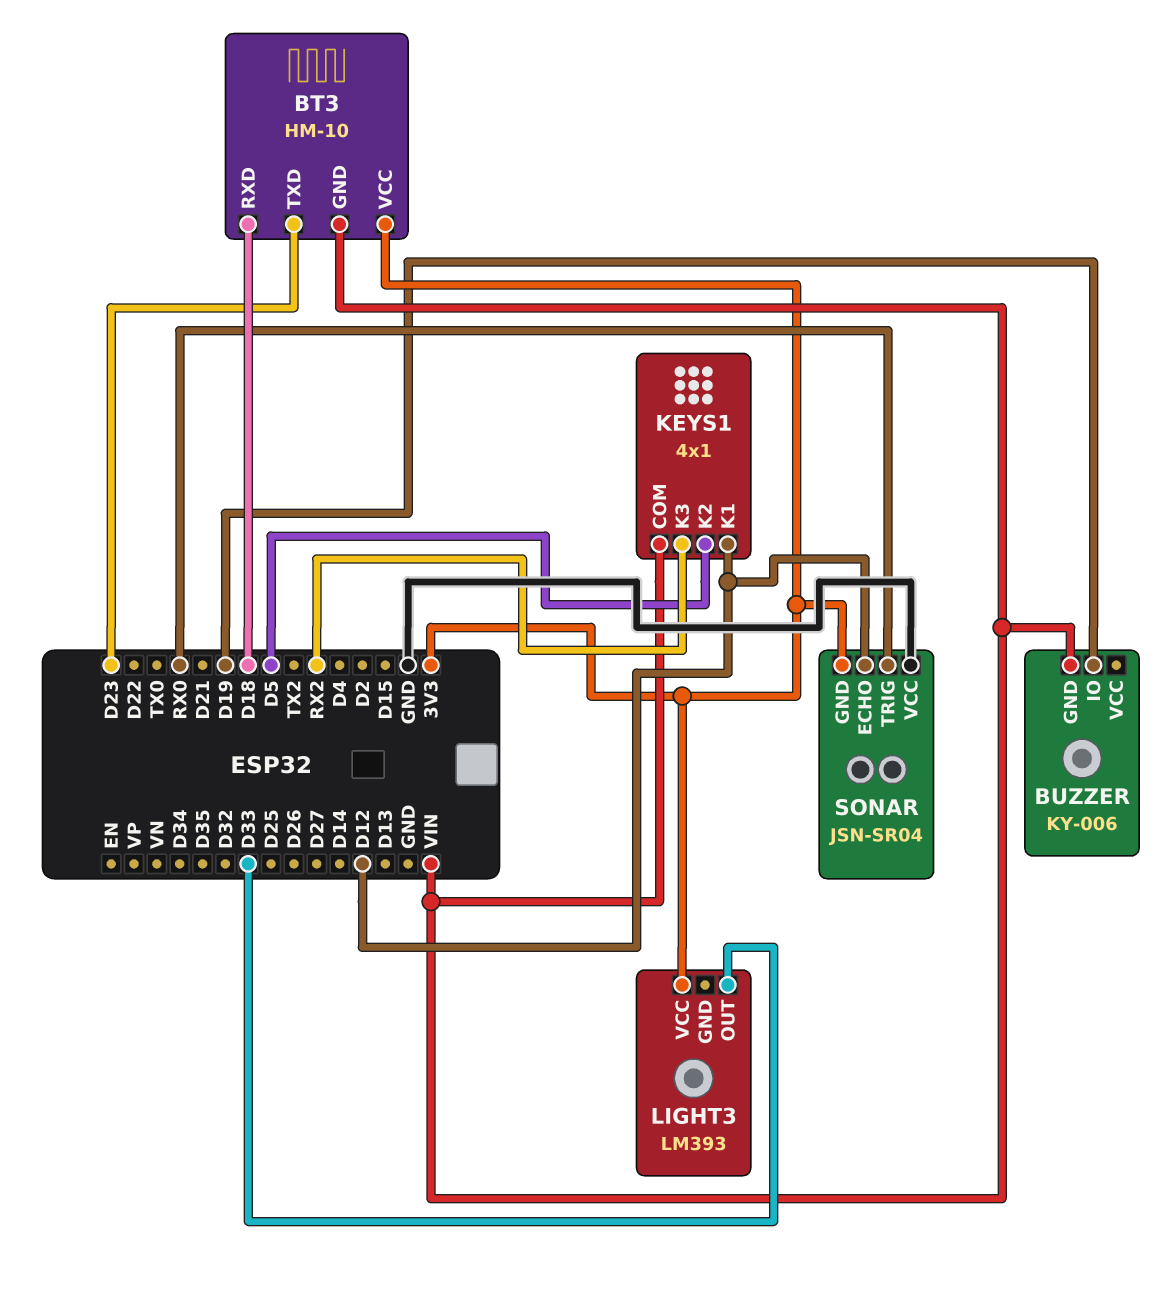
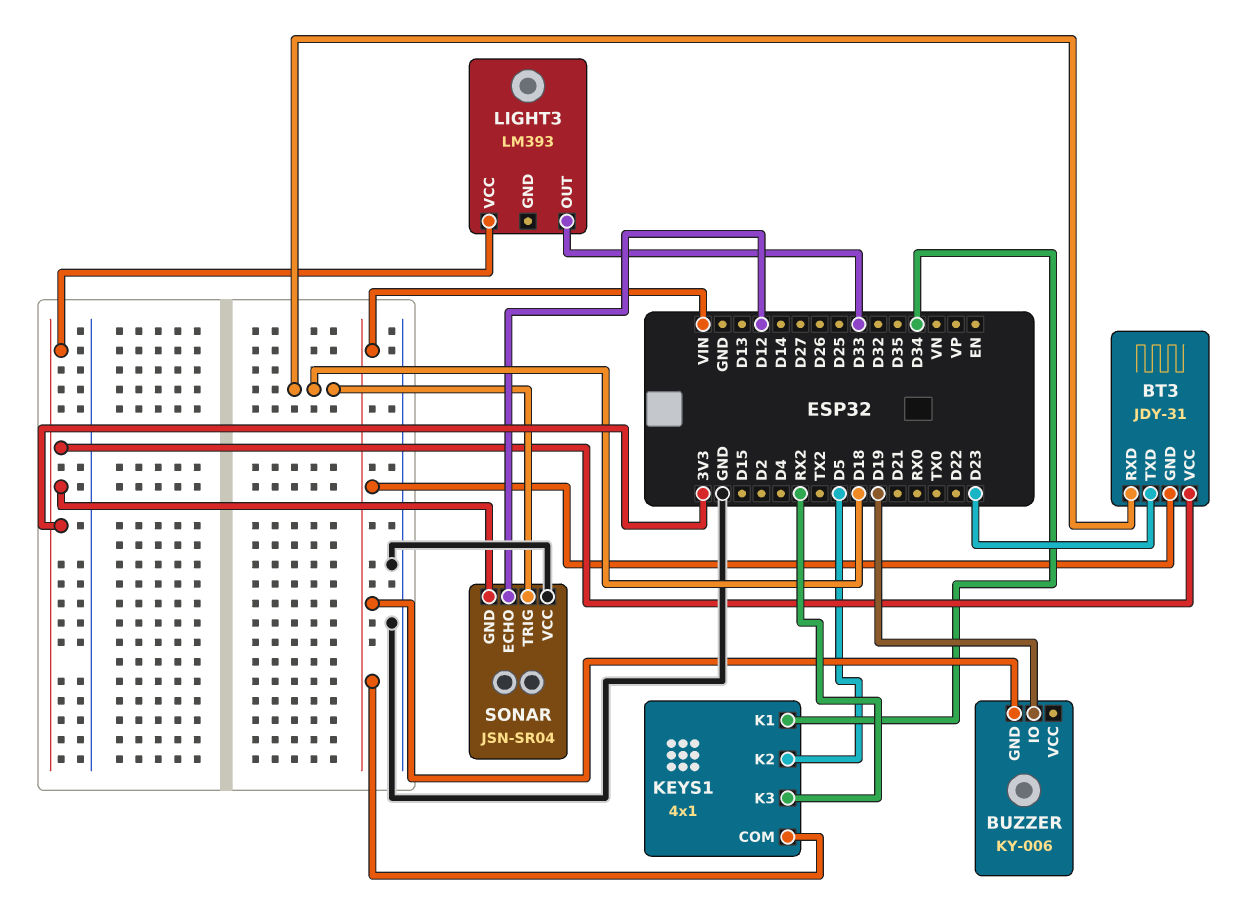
BT3: HM-10 -> JDY-31
KEYS1 pin K1: D12 -> D34
SONAR pin TRIG: RX0 -> D18

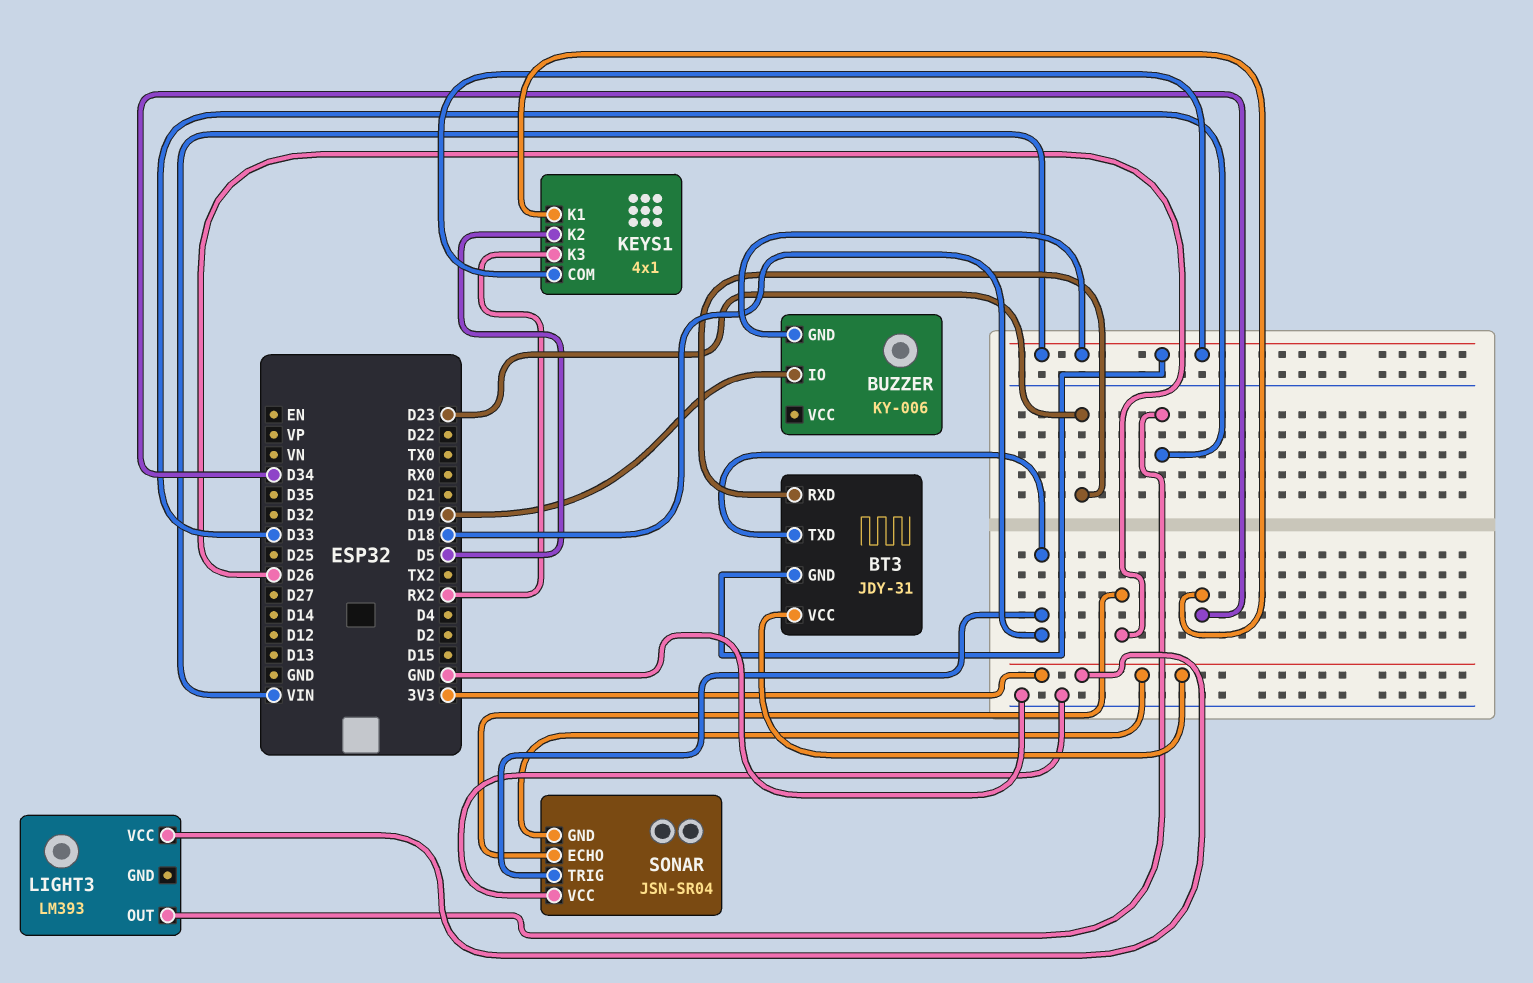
BT3 pin RXD: D18 -> D23
BT3 pin TXD: D23 -> D18
SONAR pin ECHO: D12 -> D26

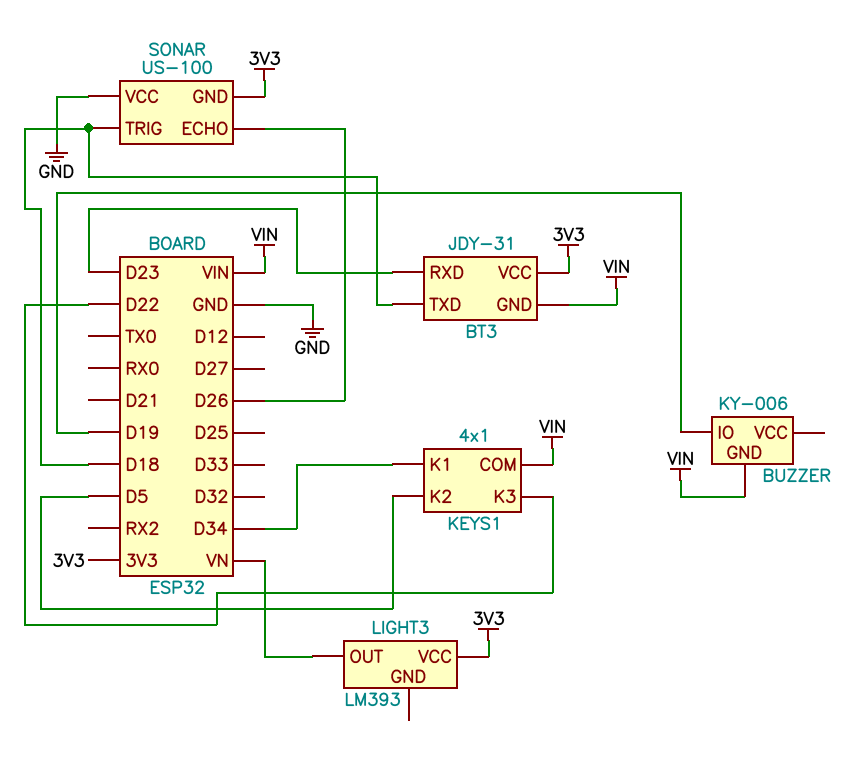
KEYS1 pin K3: RX2 -> D22
LIGHT3 pin OUT: D33 -> VN
SONAR: JSN-SR04 -> US-100

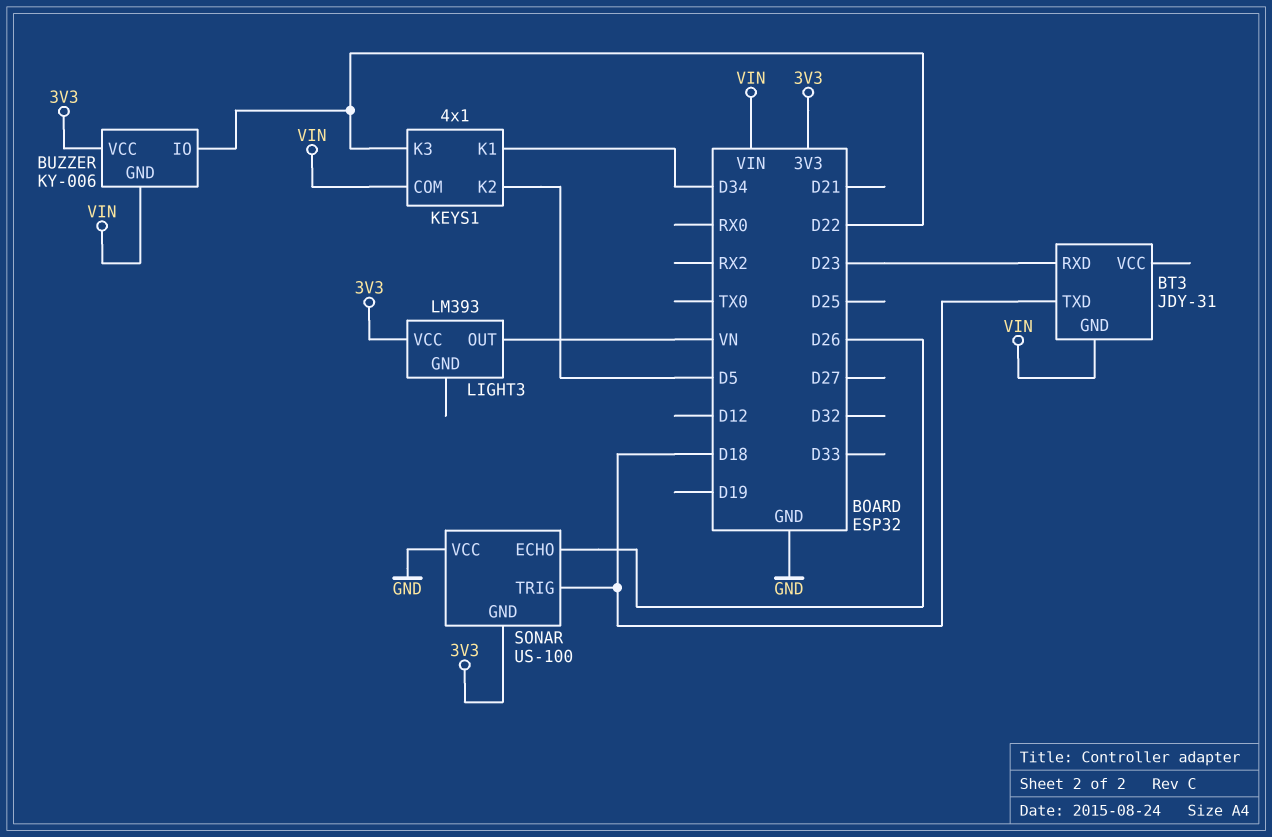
BT3 pin VCC: 3V3 -> none
BUZZER pin IO: D19 -> D22
BUZZER pin VCC: none -> 3V3

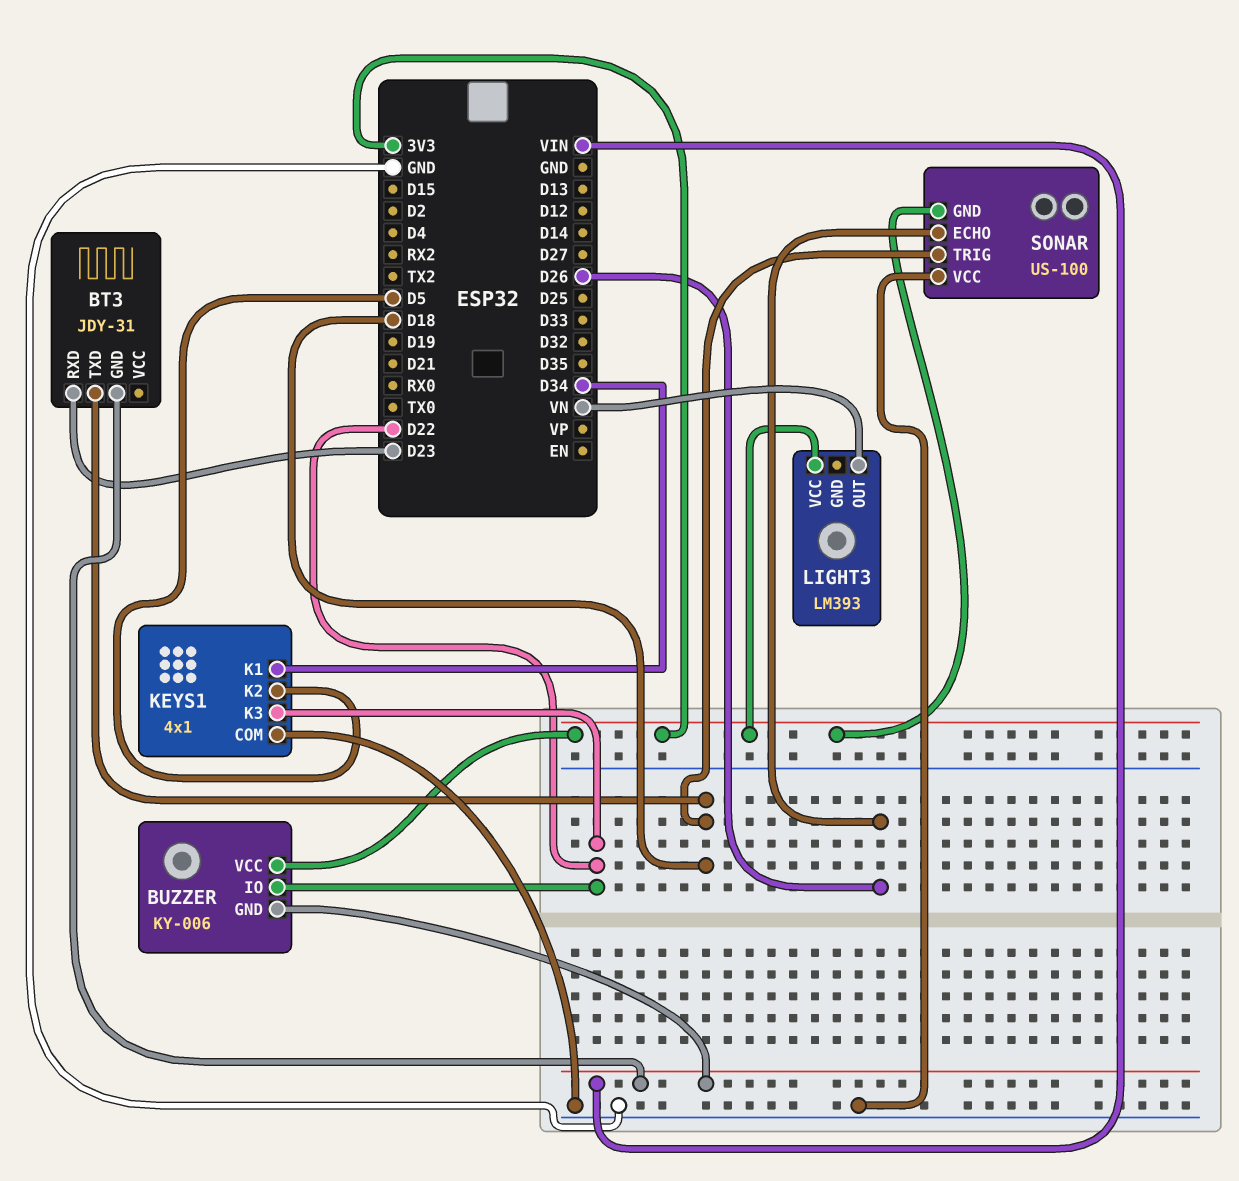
KEYS1 pin COM: VIN -> GND

